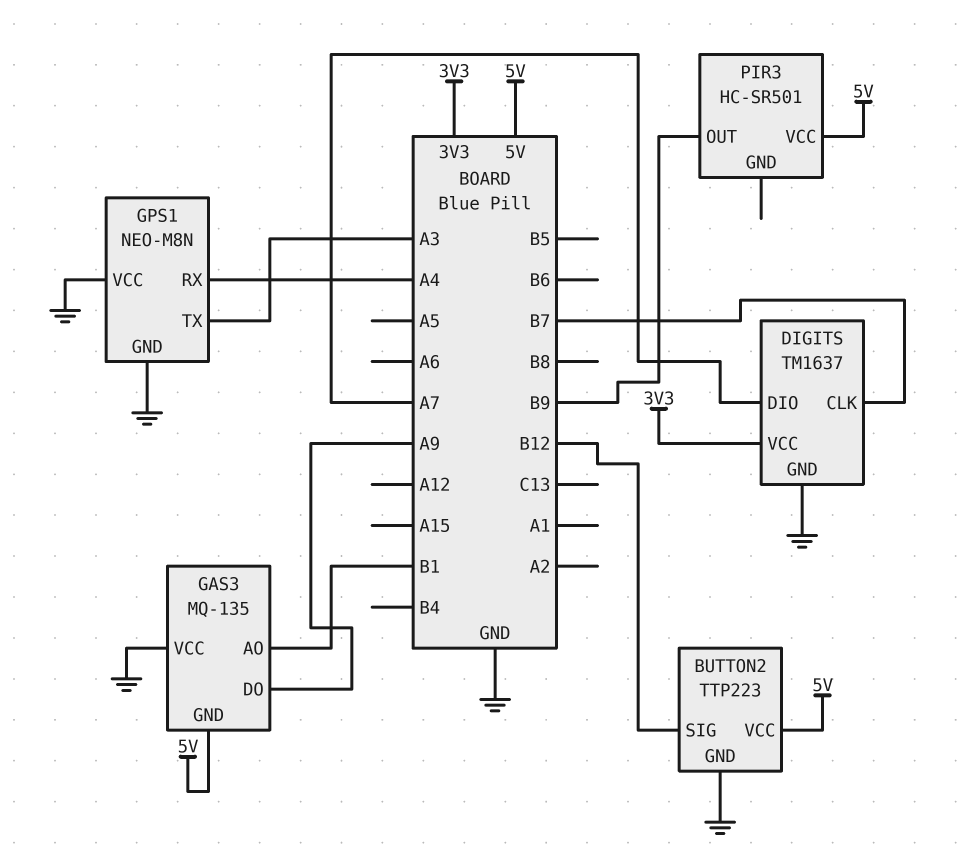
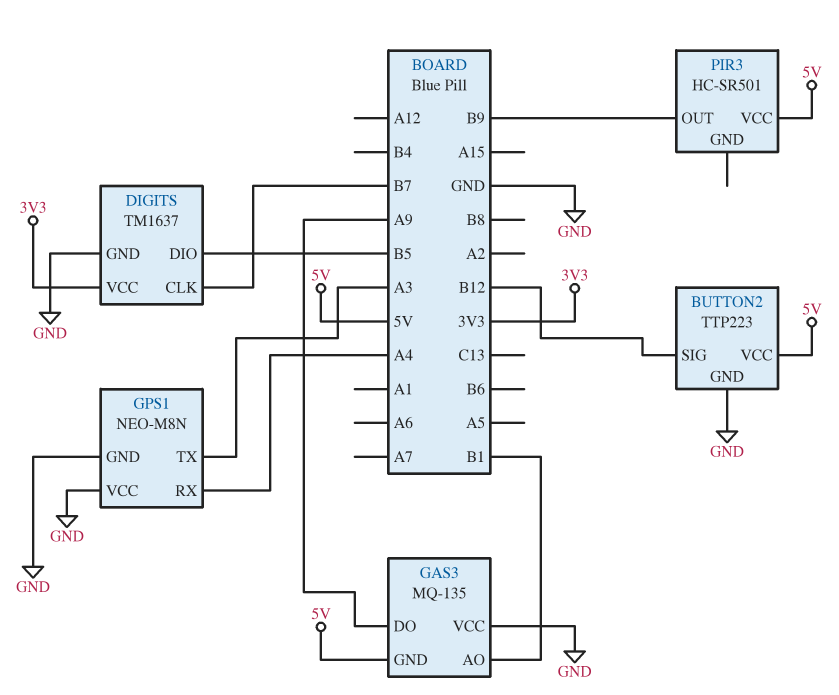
DIGITS pin DIO: A7 -> B5

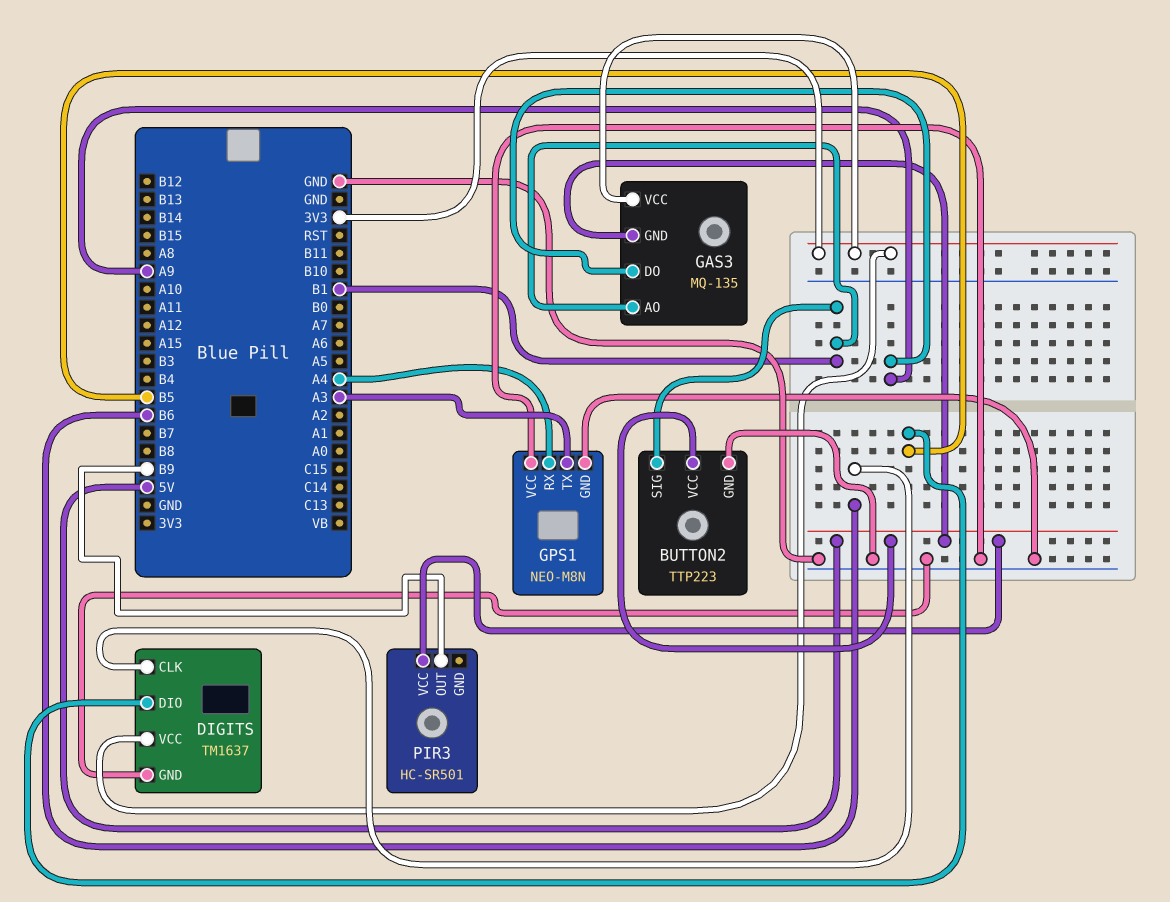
BUTTON2 pin SIG: B12 -> B1
DIGITS pin CLK: B7 -> B6
GAS3 pin VCC: GND -> 3V3

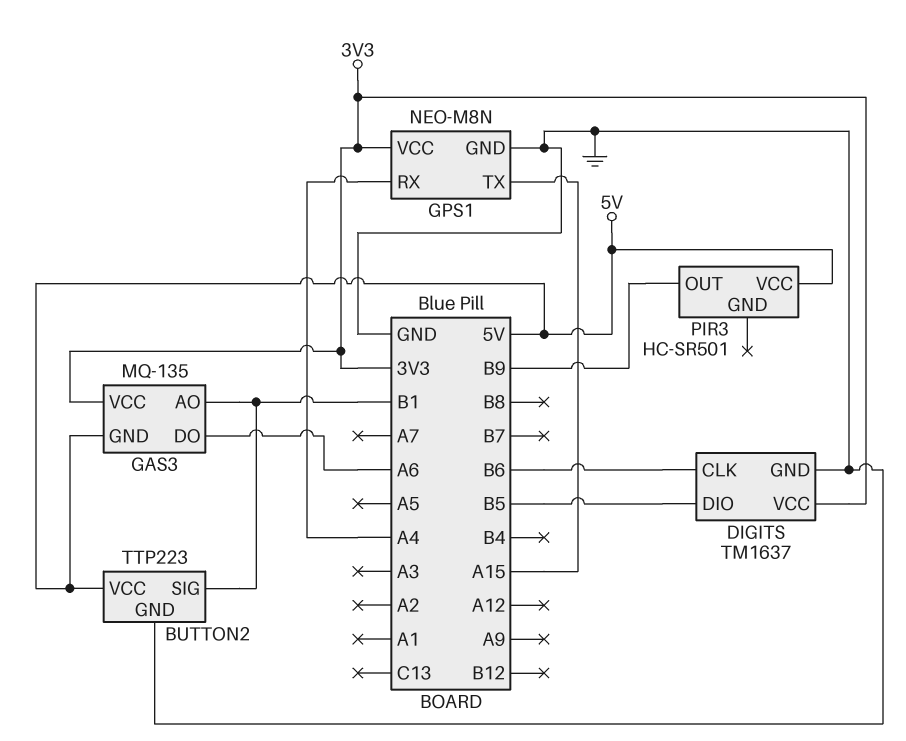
GAS3 pin DO: A9 -> A6
GPS1 pin TX: A3 -> A15
GPS1 pin VCC: GND -> 3V3

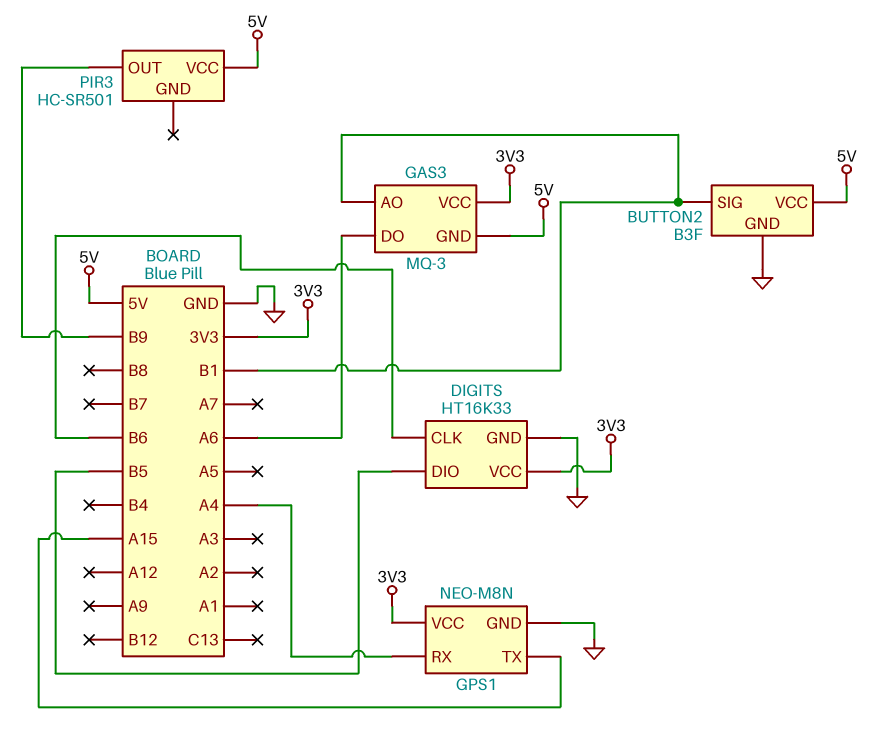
BUTTON2: TTP223 -> B3F
DIGITS: TM1637 -> HT16K33
GAS3: MQ-135 -> MQ-3

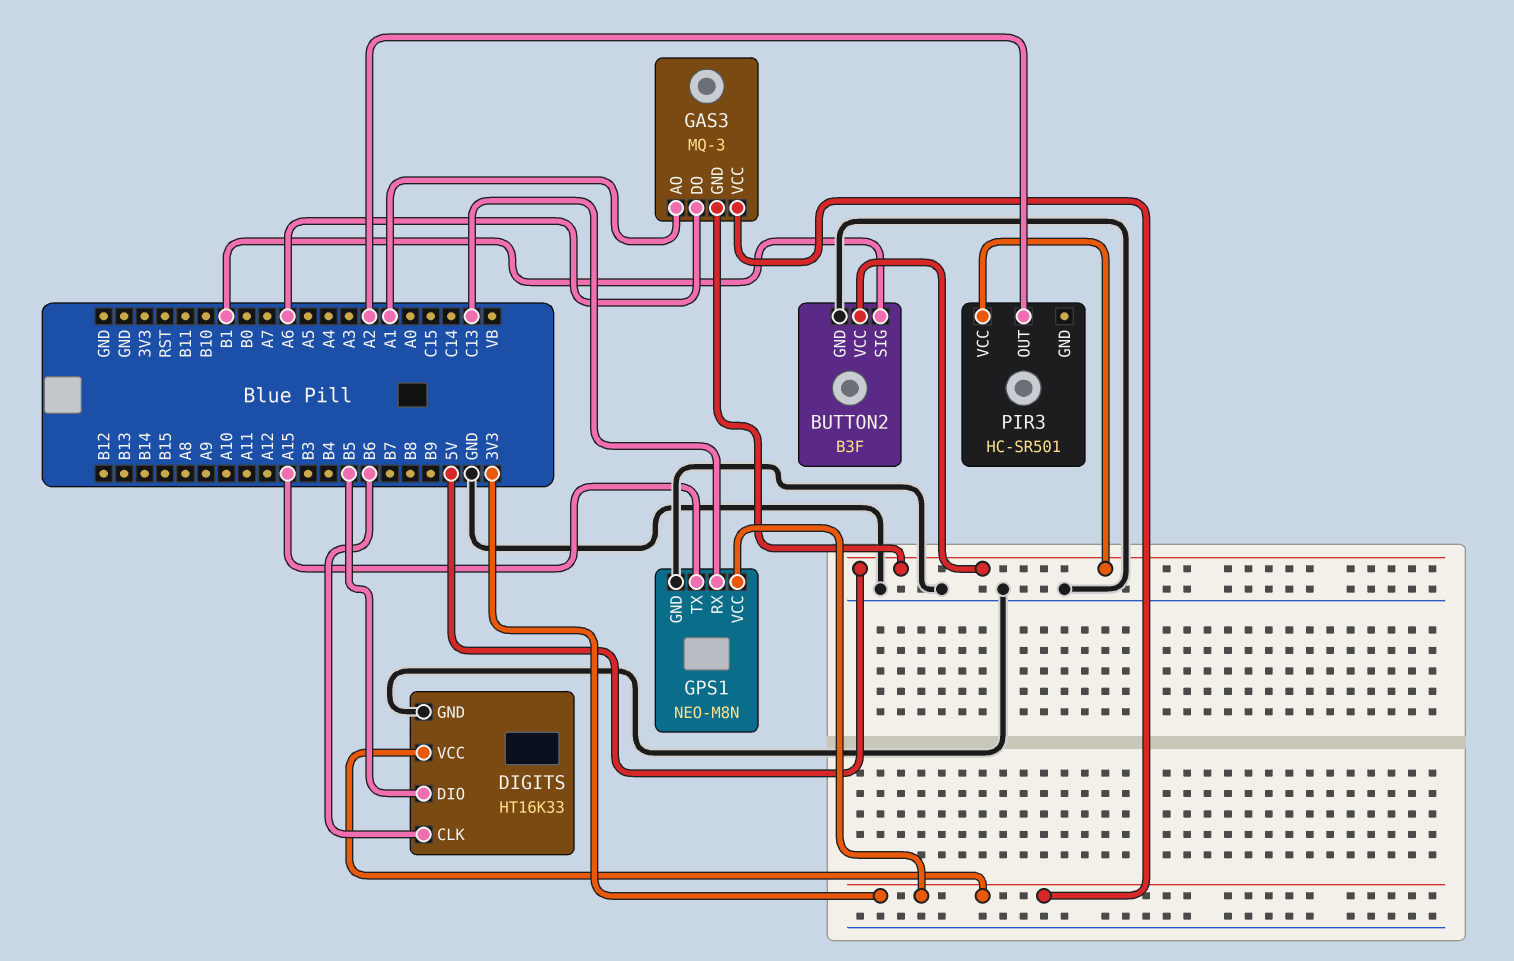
GAS3 pin AO: B1 -> A1
GPS1 pin RX: A4 -> C13
PIR3 pin OUT: B9 -> A2

